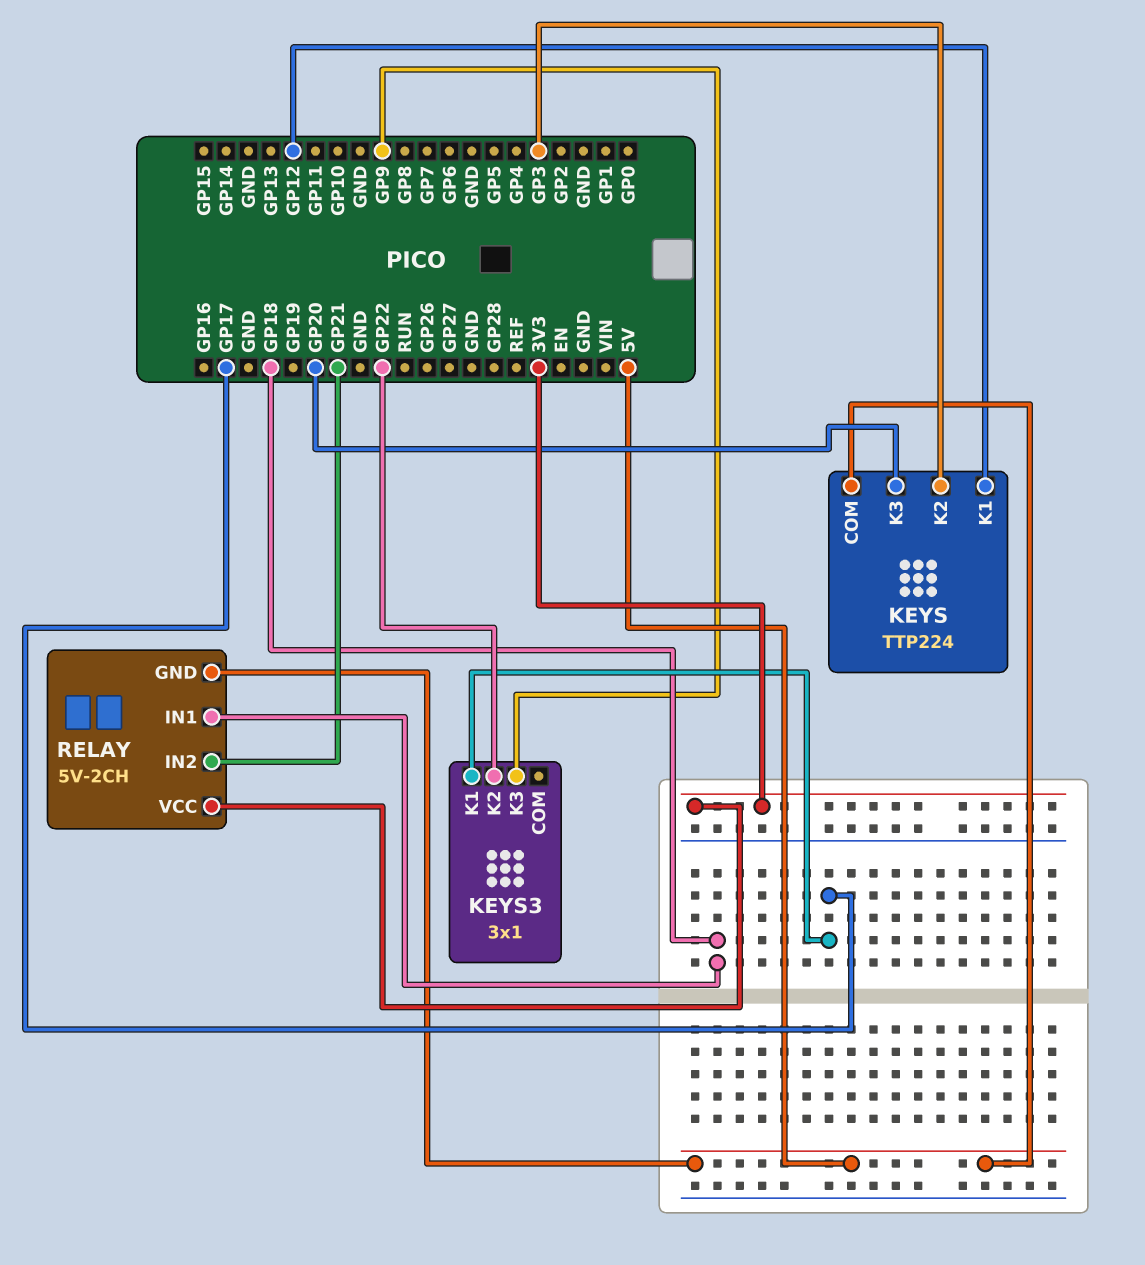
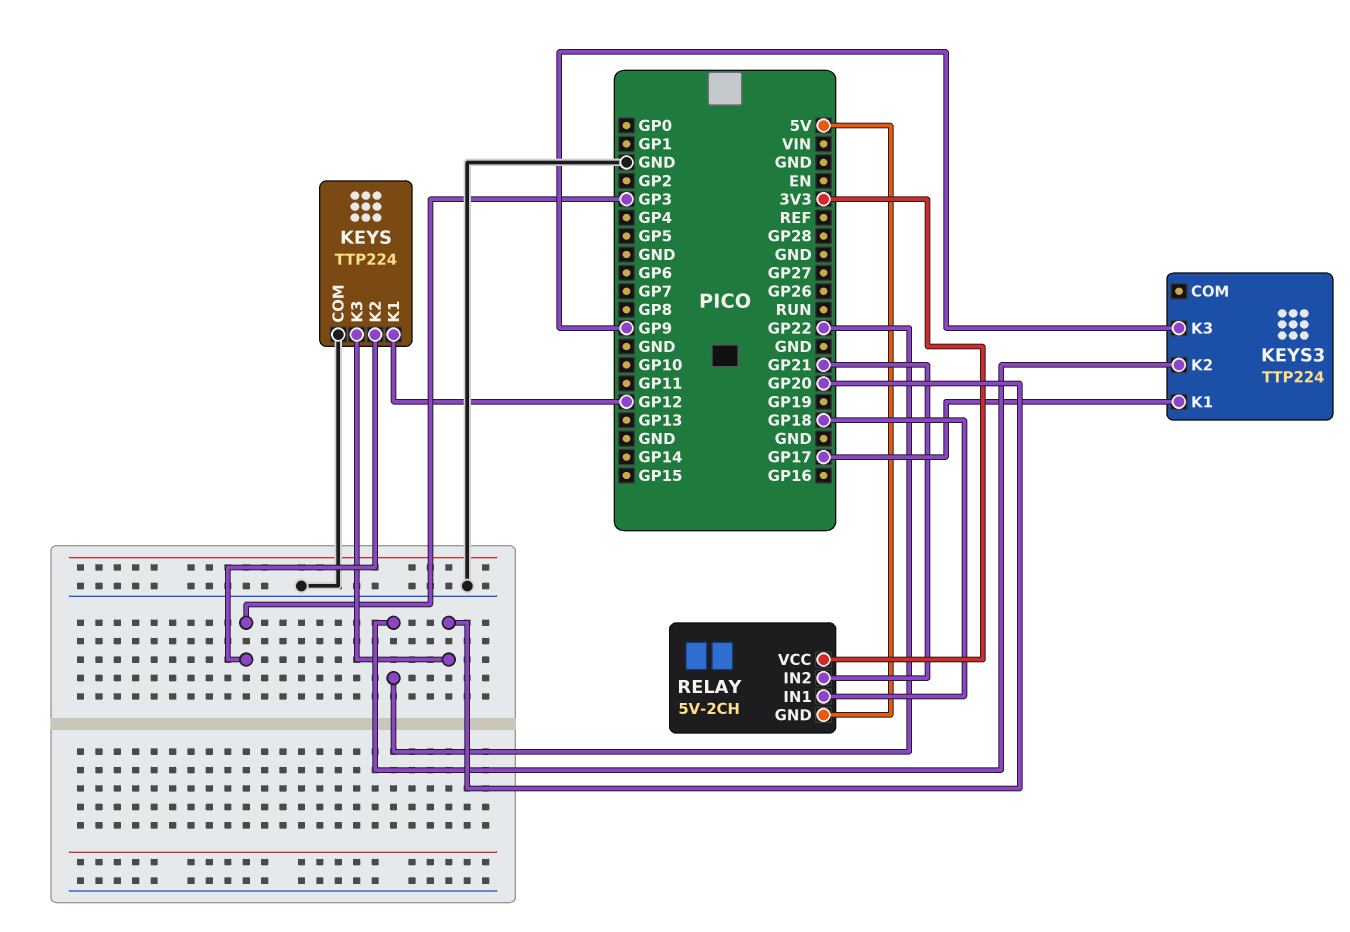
KEYS pin COM: 5V -> GND
KEYS3: 3x1 -> TTP224

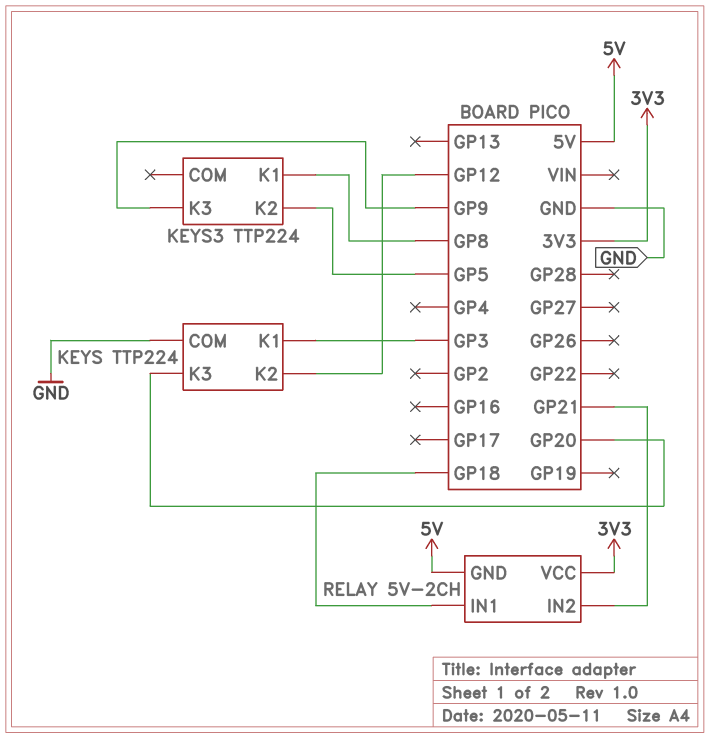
KEYS pin K1: GP12 -> GP3
KEYS pin K2: GP3 -> GP12
KEYS3 pin K1: GP17 -> GP8
KEYS3 pin K2: GP22 -> GP5

